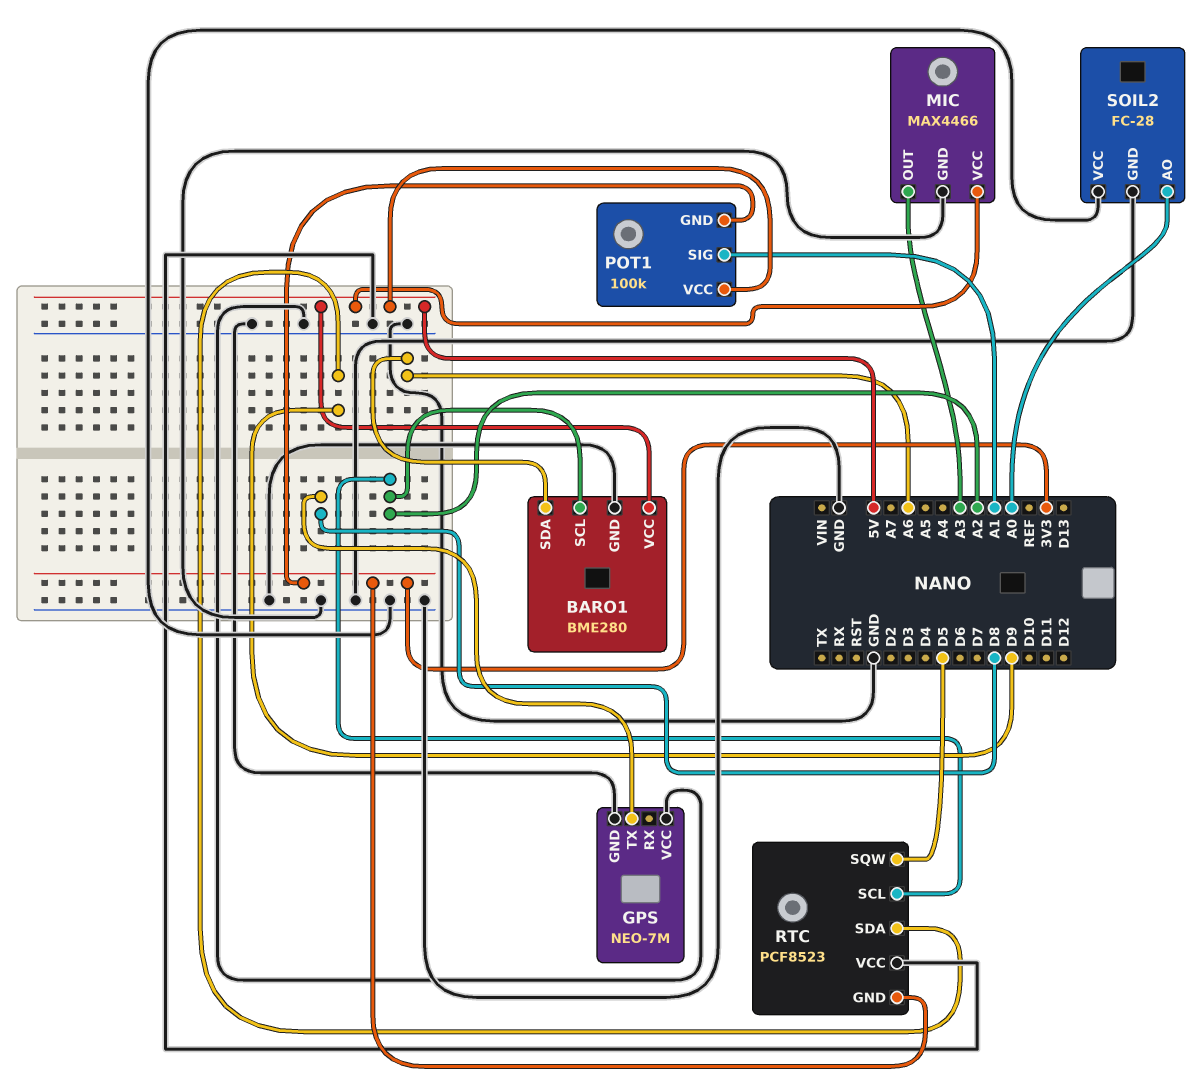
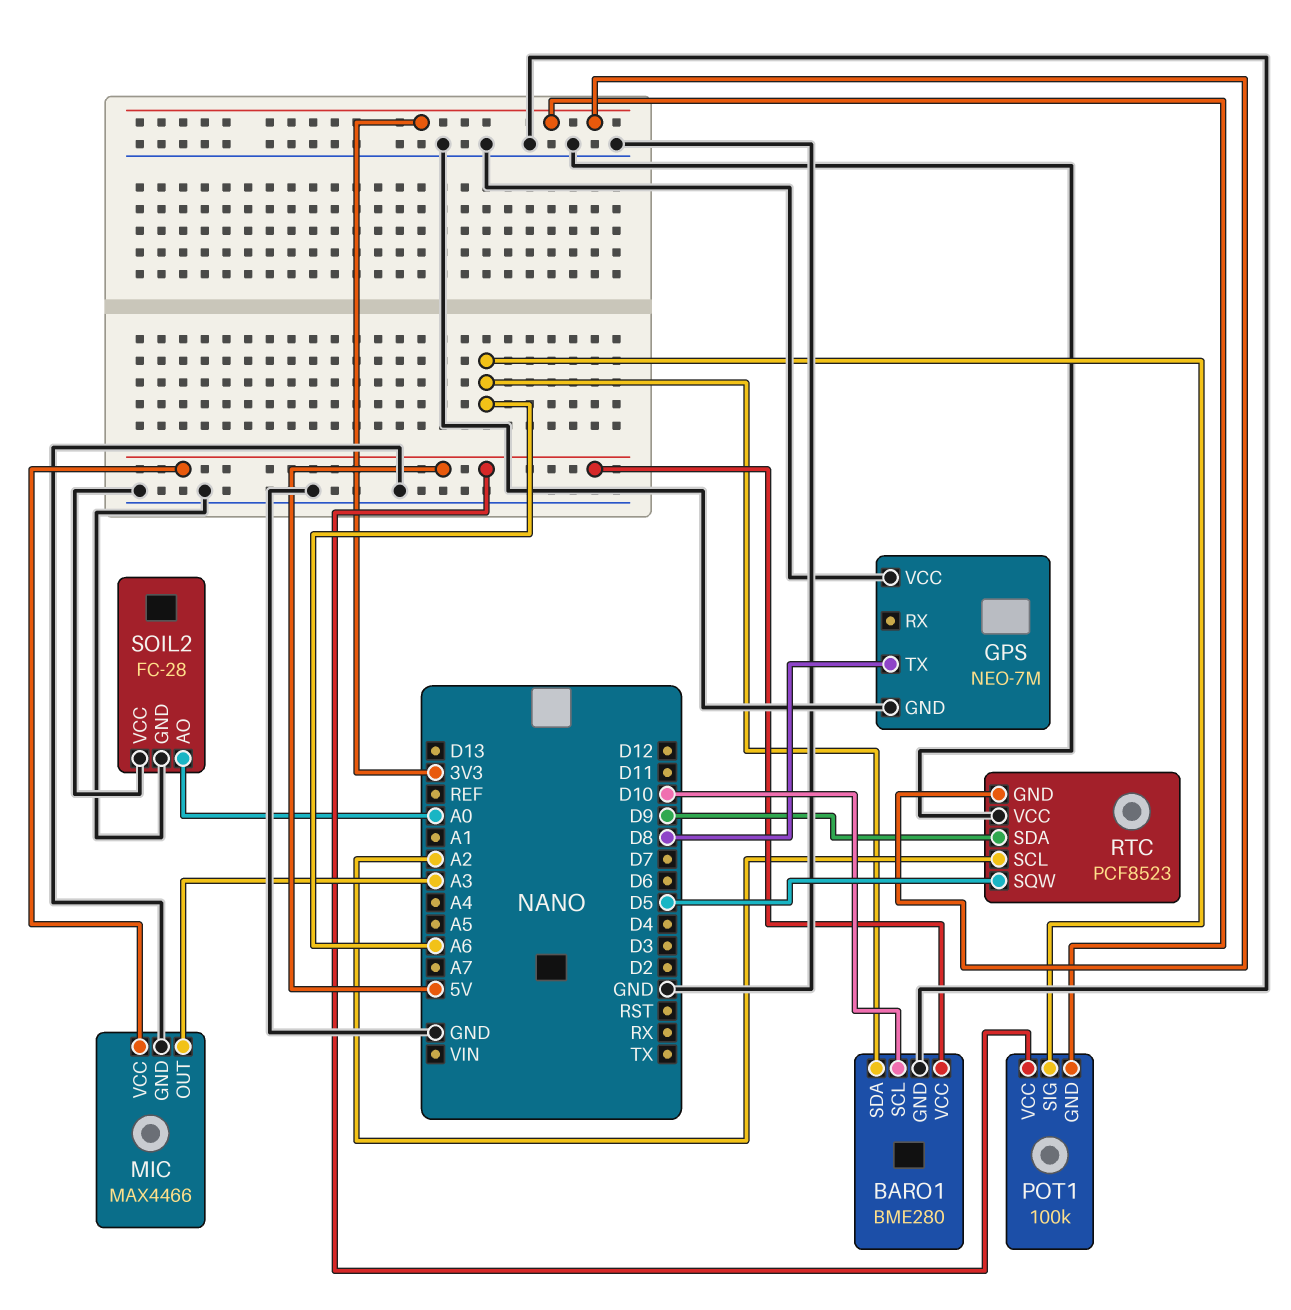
BARO1 pin SCL: A2 -> D10
POT1 pin SIG: A1 -> A6

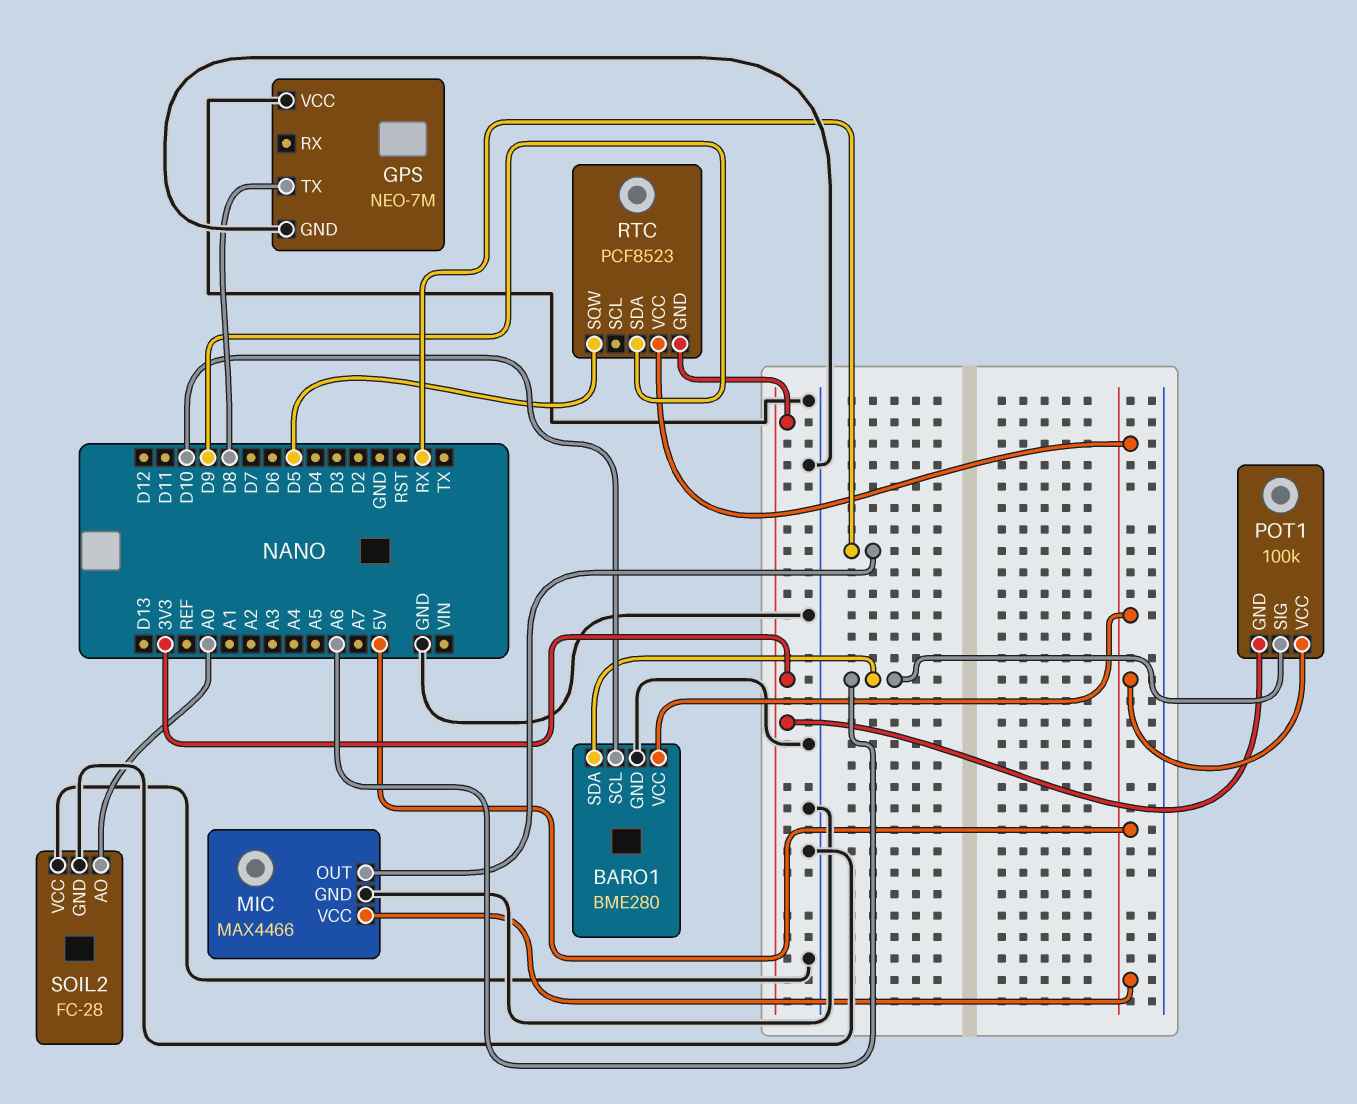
MIC pin OUT: A3 -> RX
RTC pin SCL: A2 -> none
RTC pin VCC: GND -> 5V

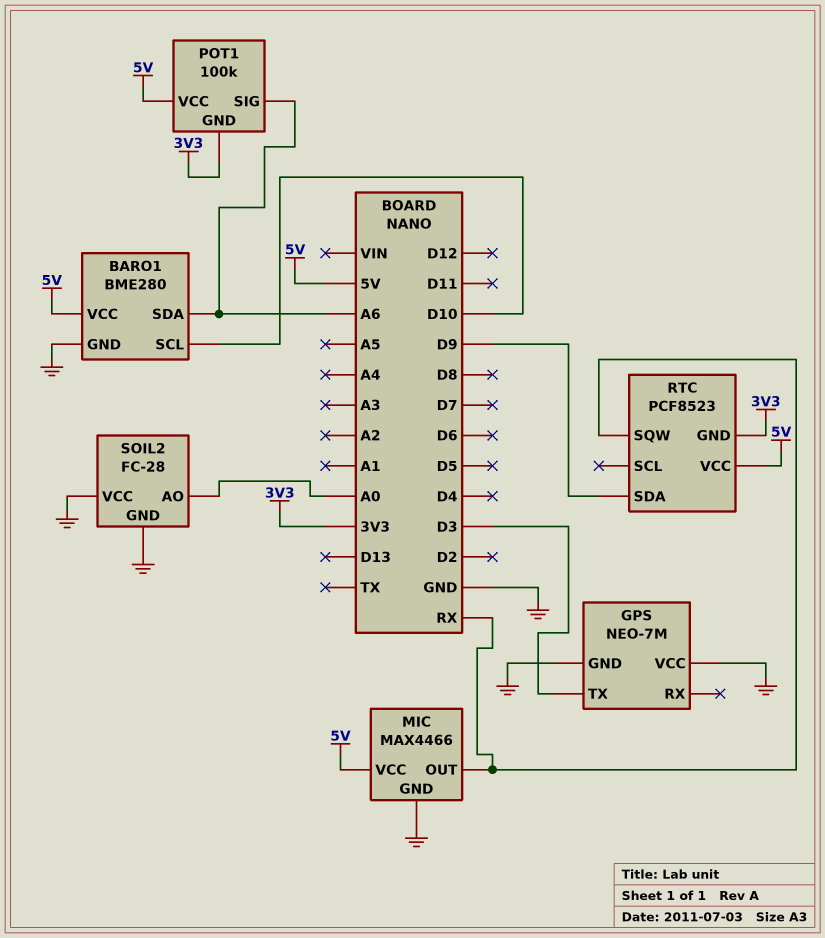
GPS pin TX: D8 -> D3
RTC pin SQW: D5 -> RX

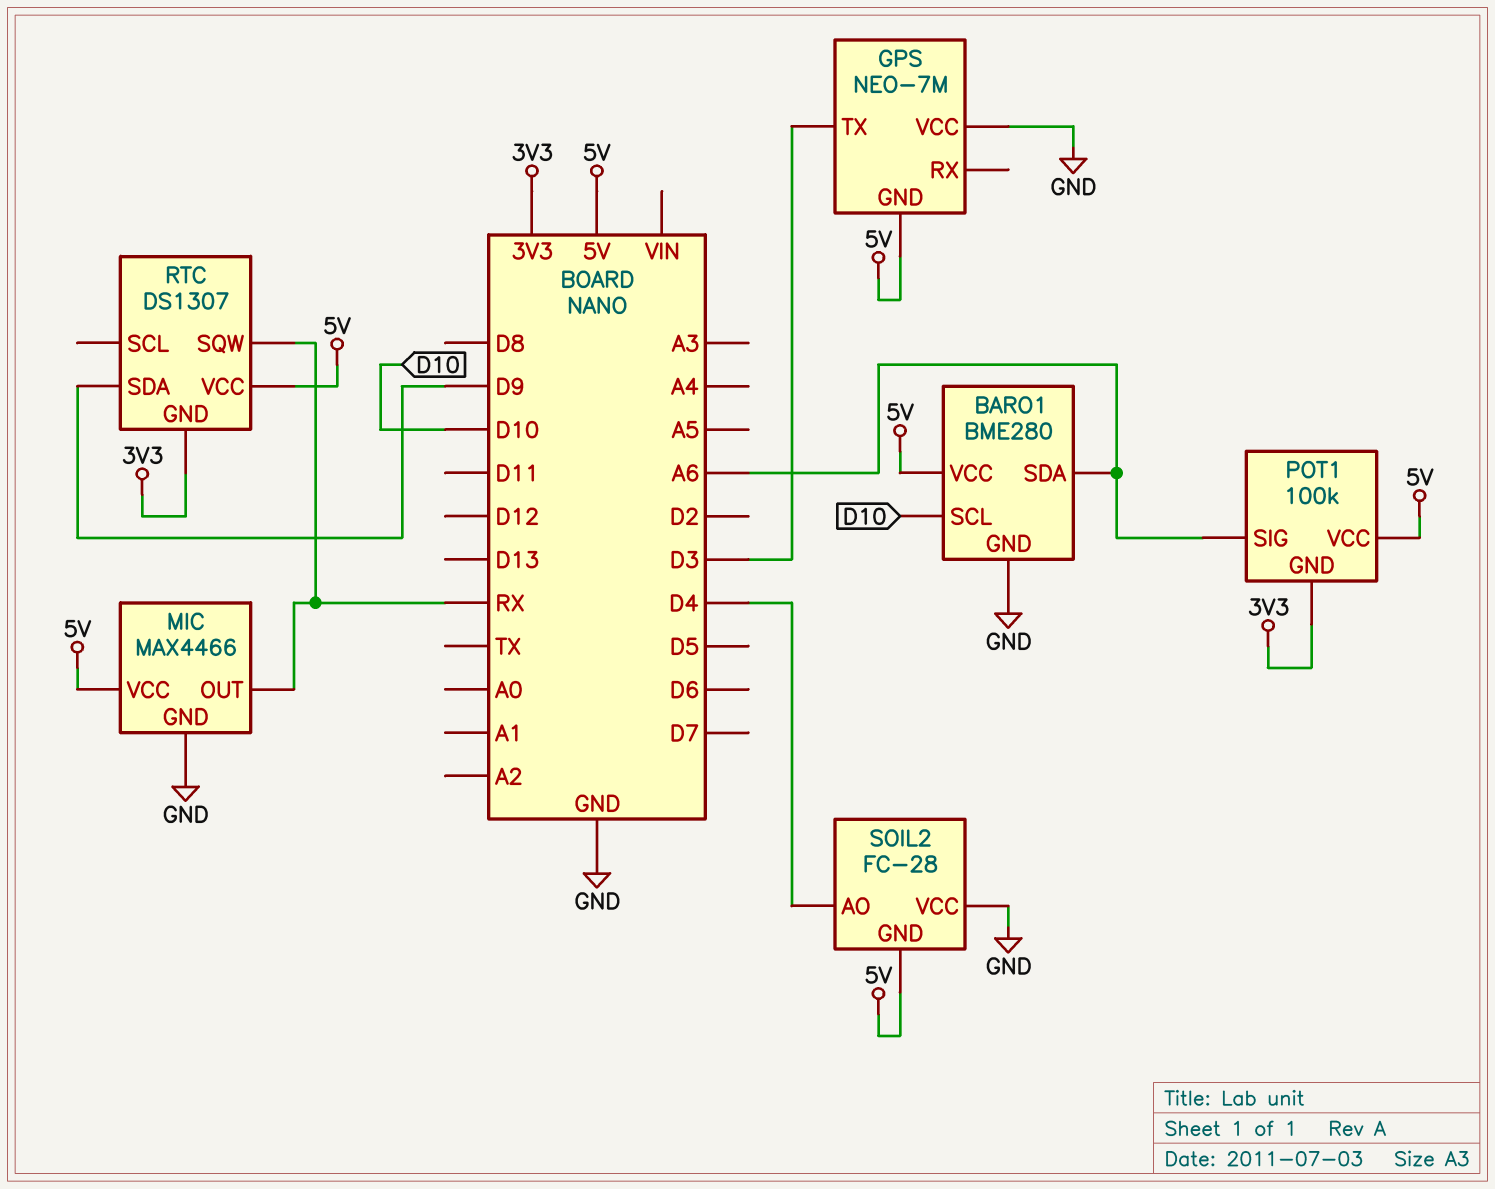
GPS pin GND: GND -> 5V
RTC: PCF8523 -> DS1307
SOIL2 pin AO: A0 -> D4
SOIL2 pin GND: GND -> 5V

